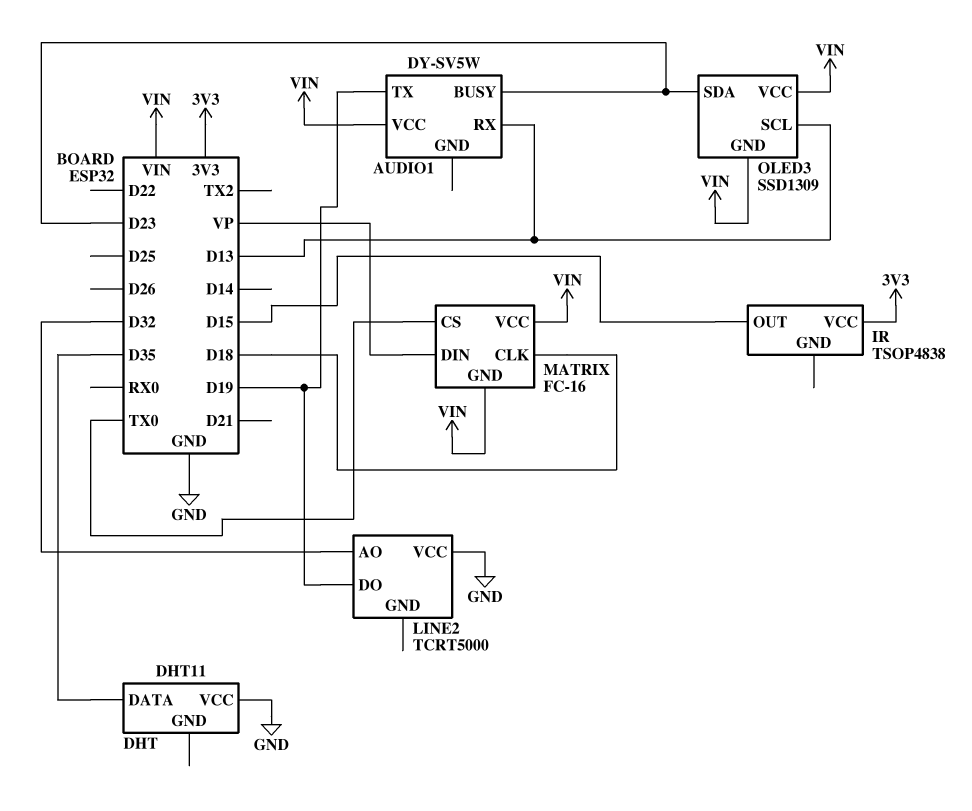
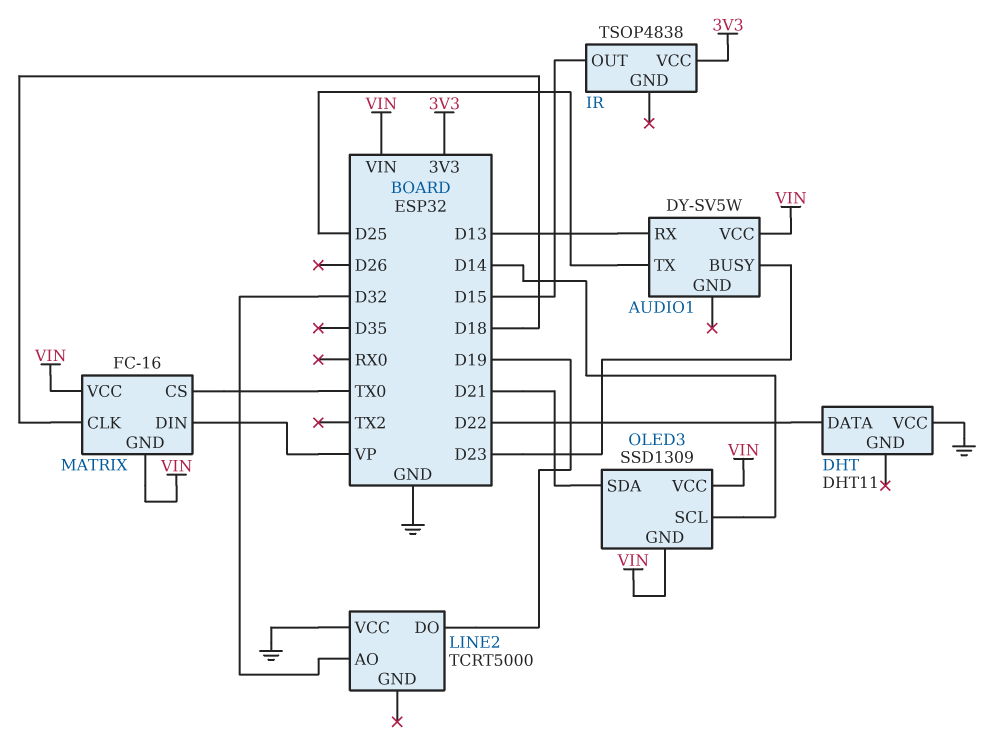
AUDIO1 pin TX: D19 -> D25
DHT pin DATA: D35 -> D22
OLED3 pin SCL: D13 -> D14
OLED3 pin SDA: D23 -> D21

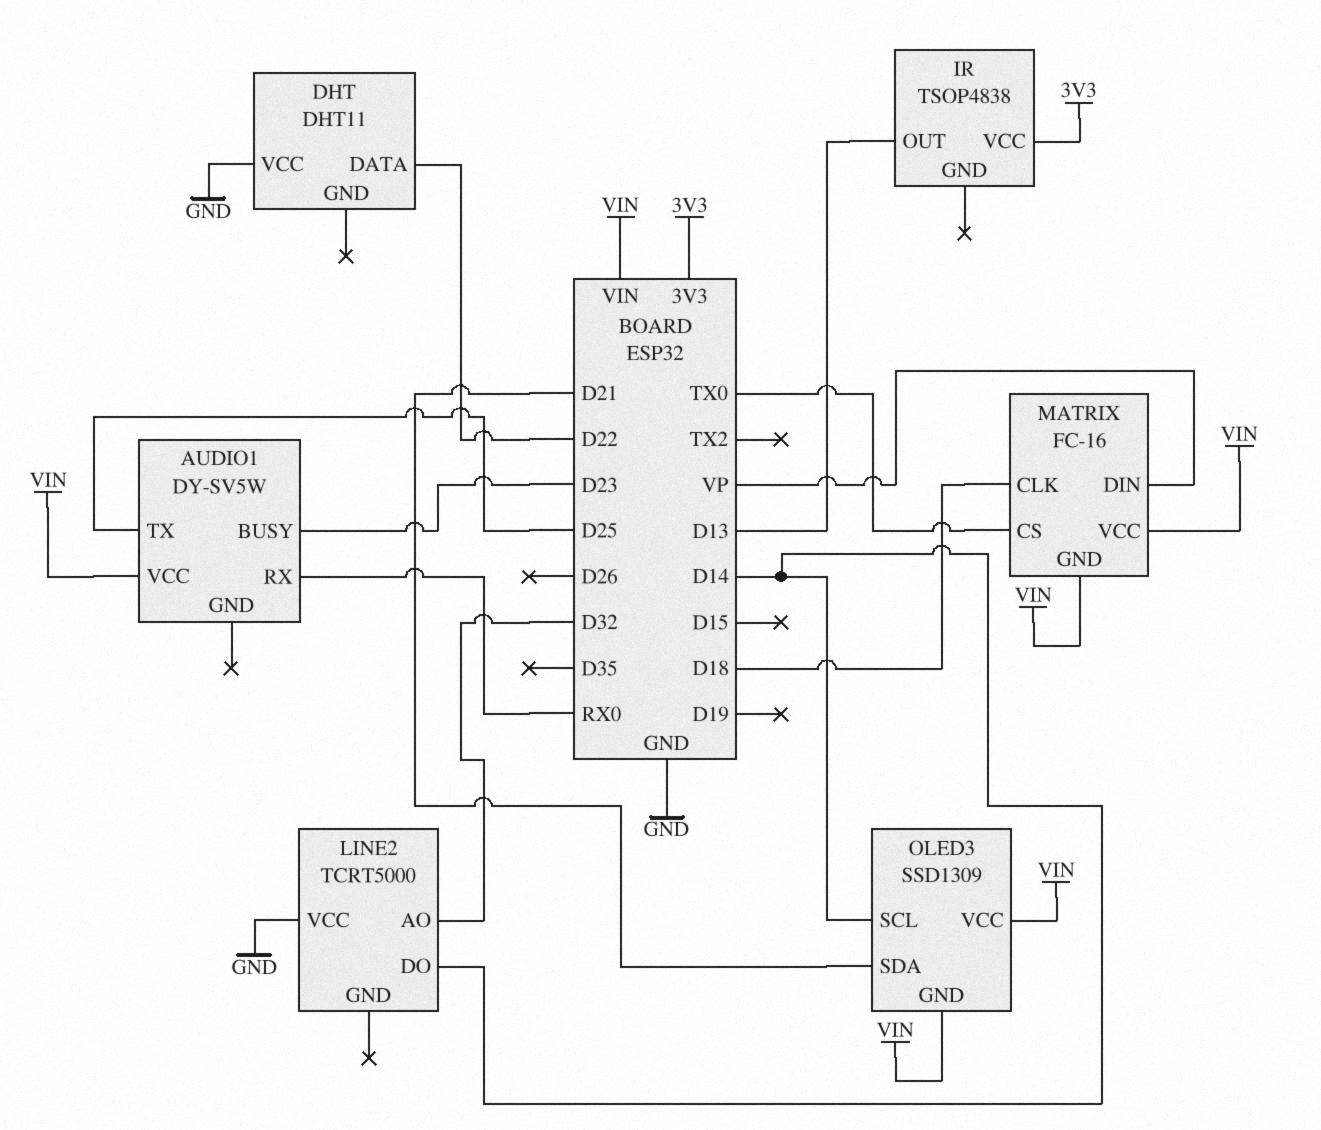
AUDIO1 pin RX: D13 -> RX0
IR pin OUT: D15 -> D13
LINE2 pin DO: D19 -> D14

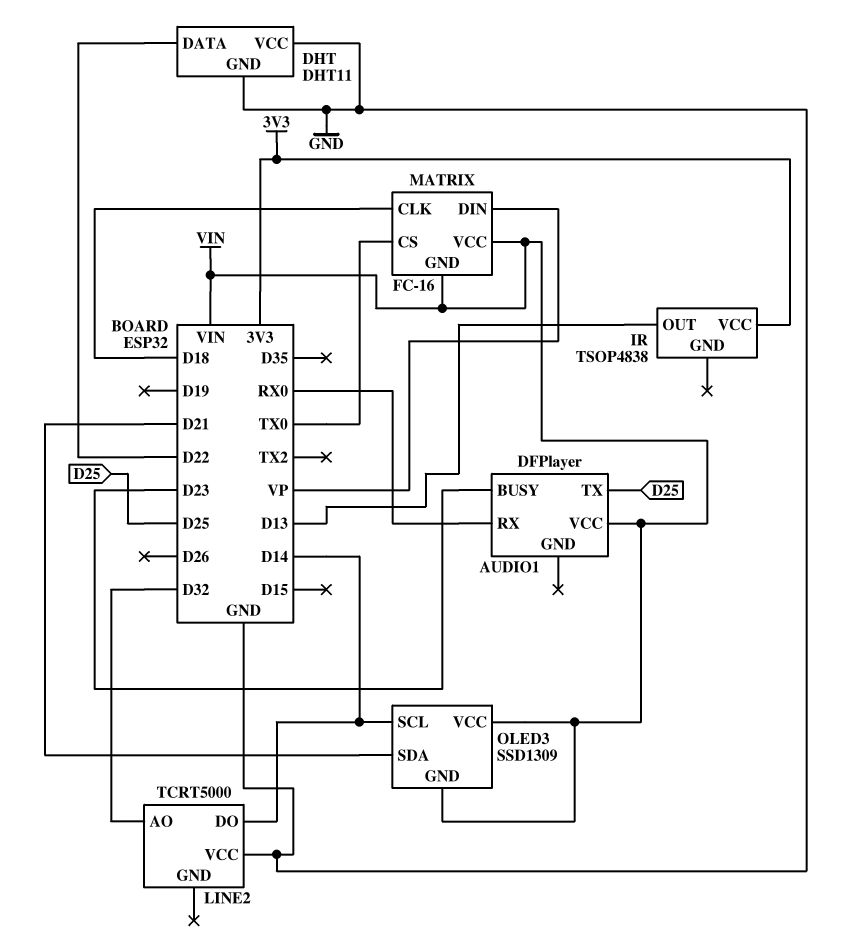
AUDIO1: DY-SV5W -> DFPlayer
DHT pin GND: none -> GND

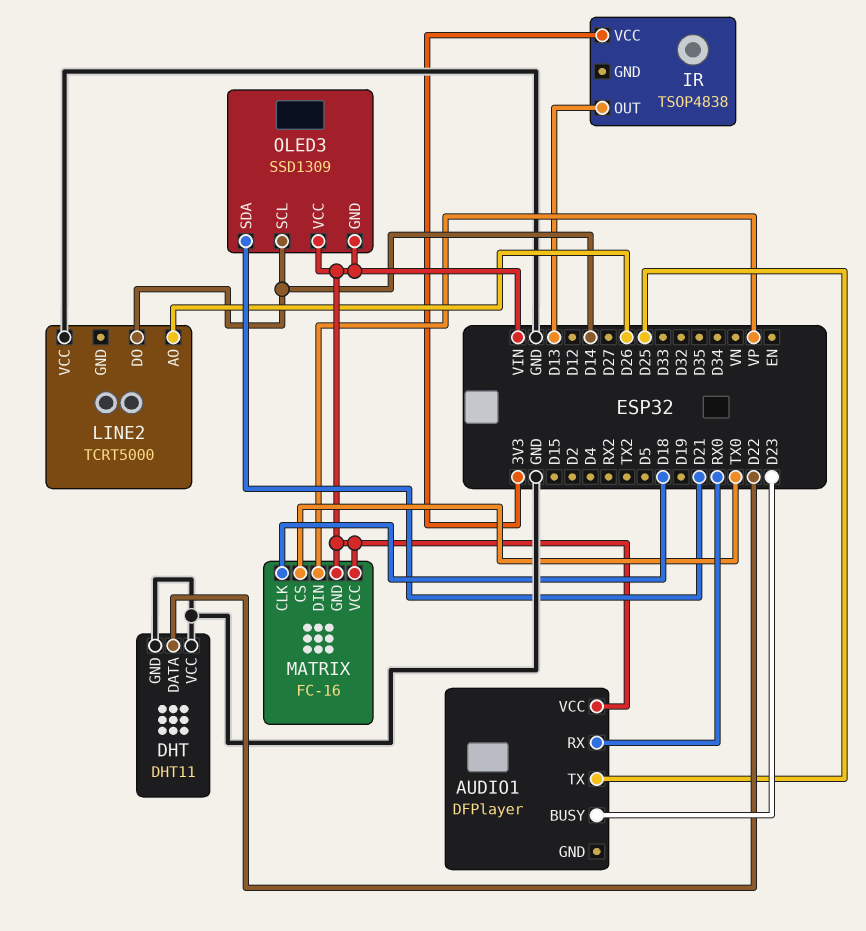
LINE2 pin AO: D32 -> D26

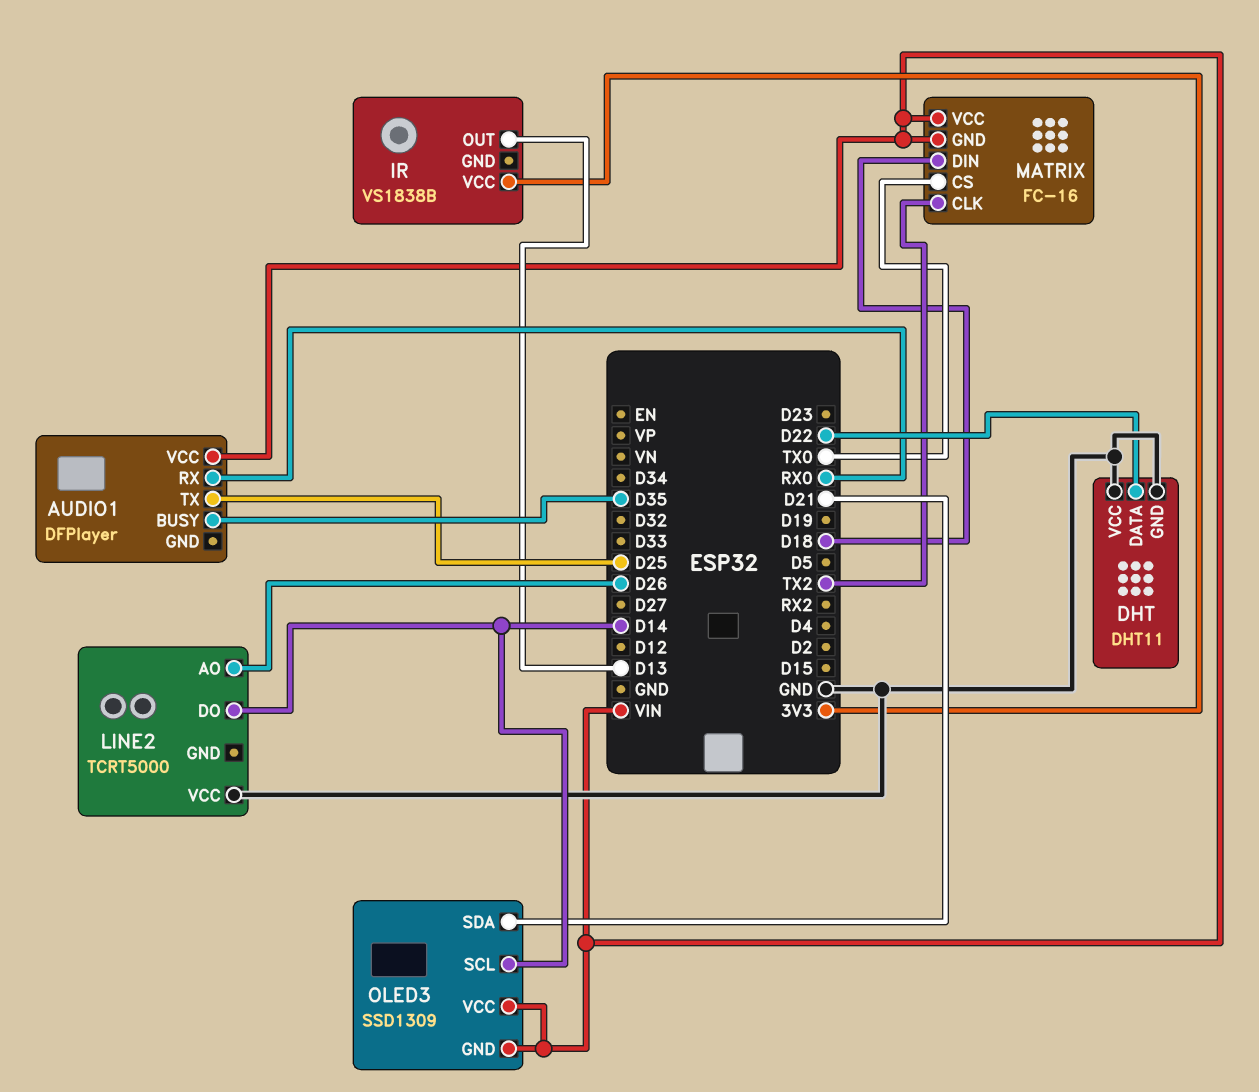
AUDIO1 pin BUSY: D23 -> D35
IR: TSOP4838 -> VS1838B
MATRIX pin CLK: D18 -> TX2
MATRIX pin DIN: VP -> D18

